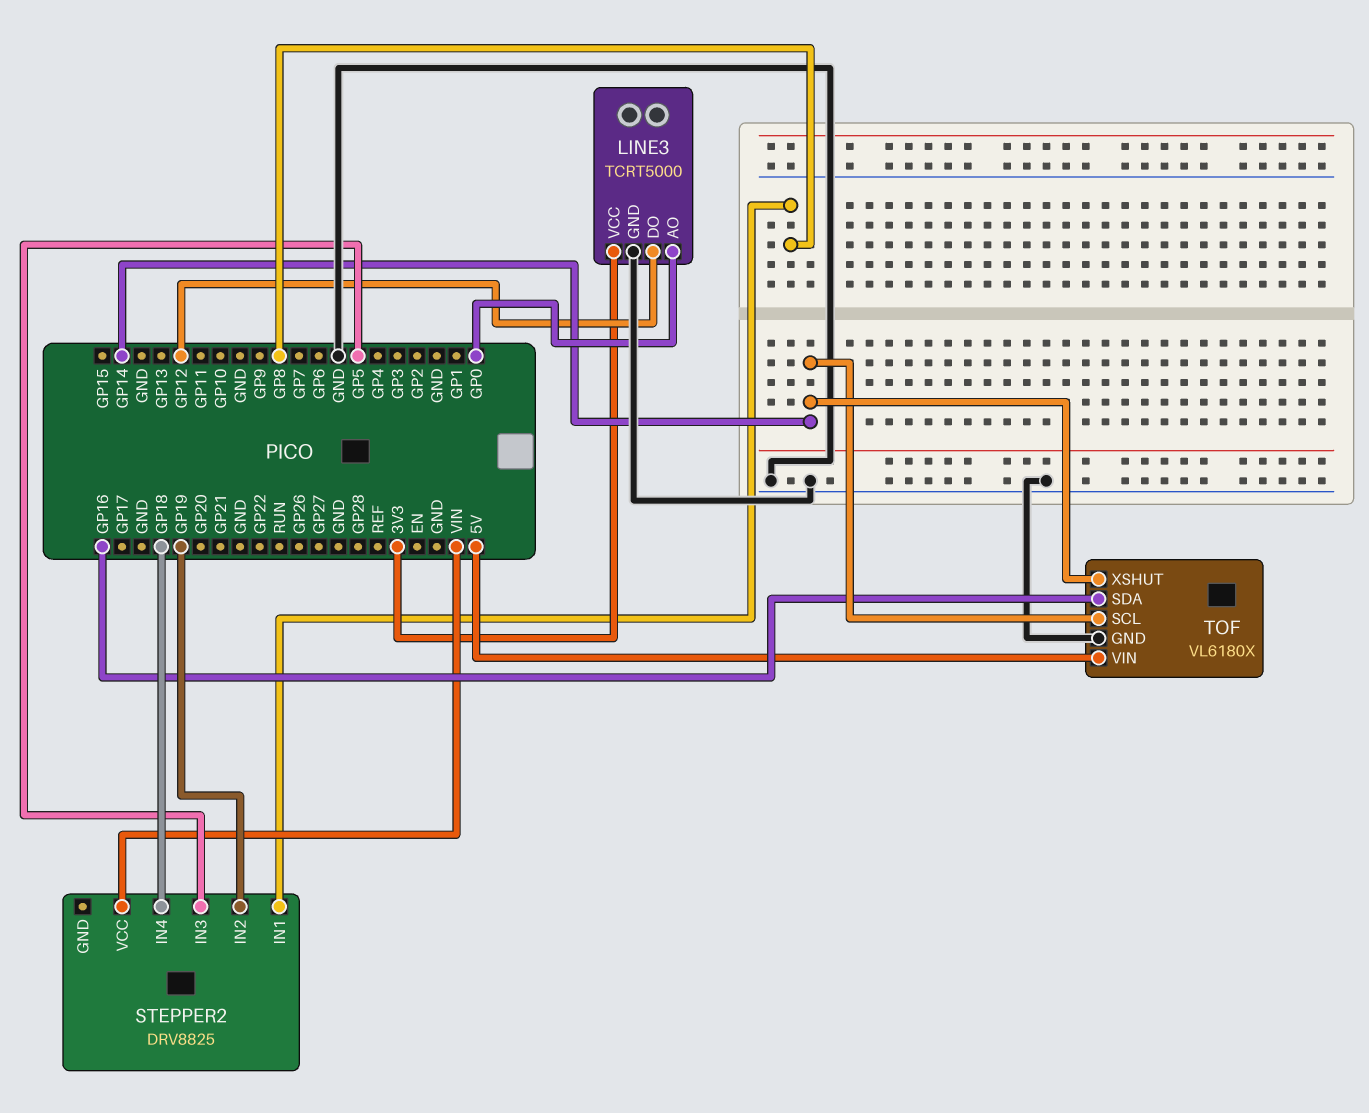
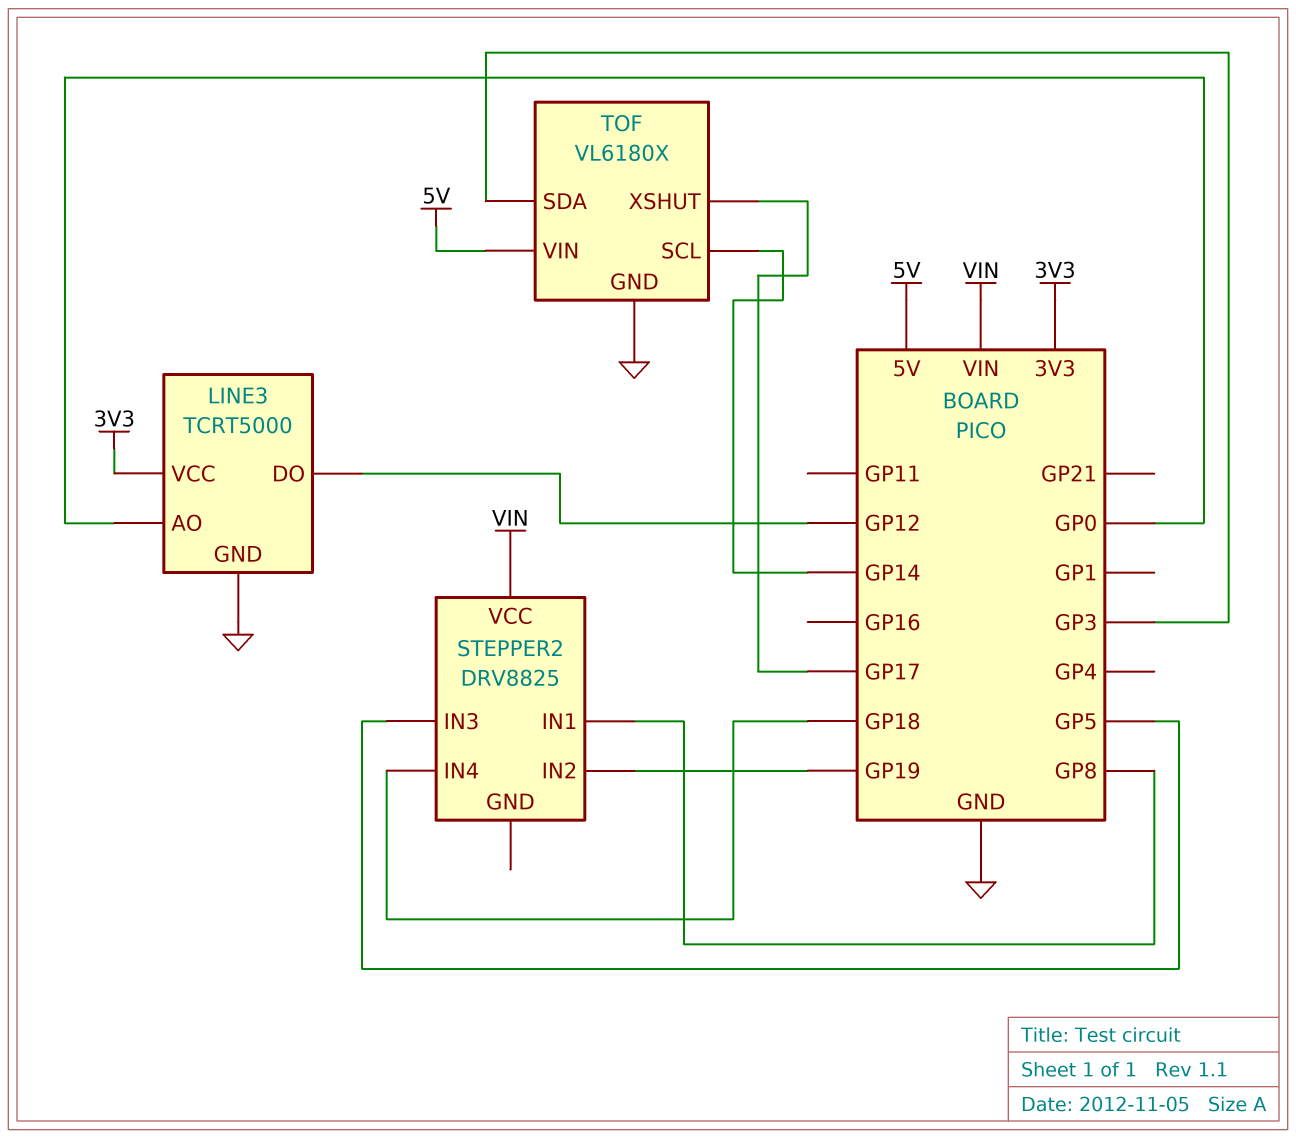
TOF pin SDA: GP16 -> GP3
TOF pin XSHUT: GP14 -> GP17

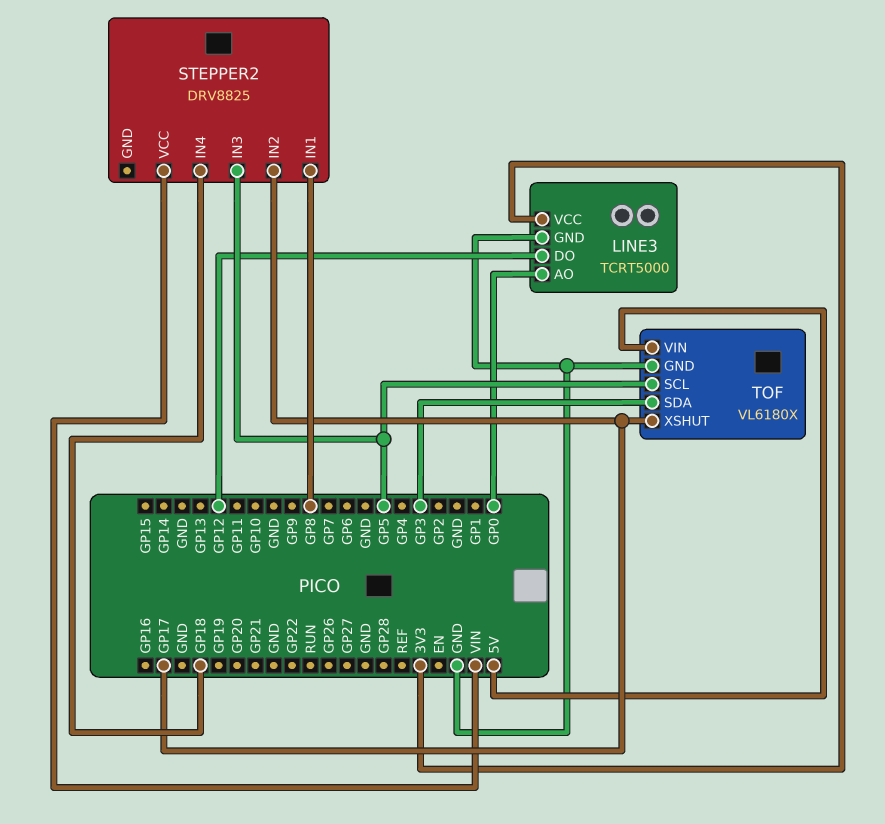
STEPPER2 pin IN2: GP19 -> GP17
TOF pin SCL: GP14 -> GP5

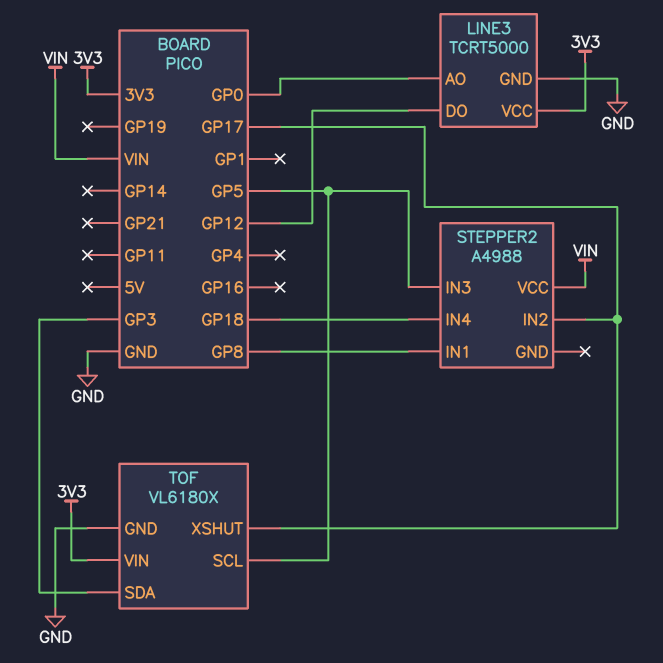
STEPPER2: DRV8825 -> A4988
TOF pin VIN: 5V -> 3V3

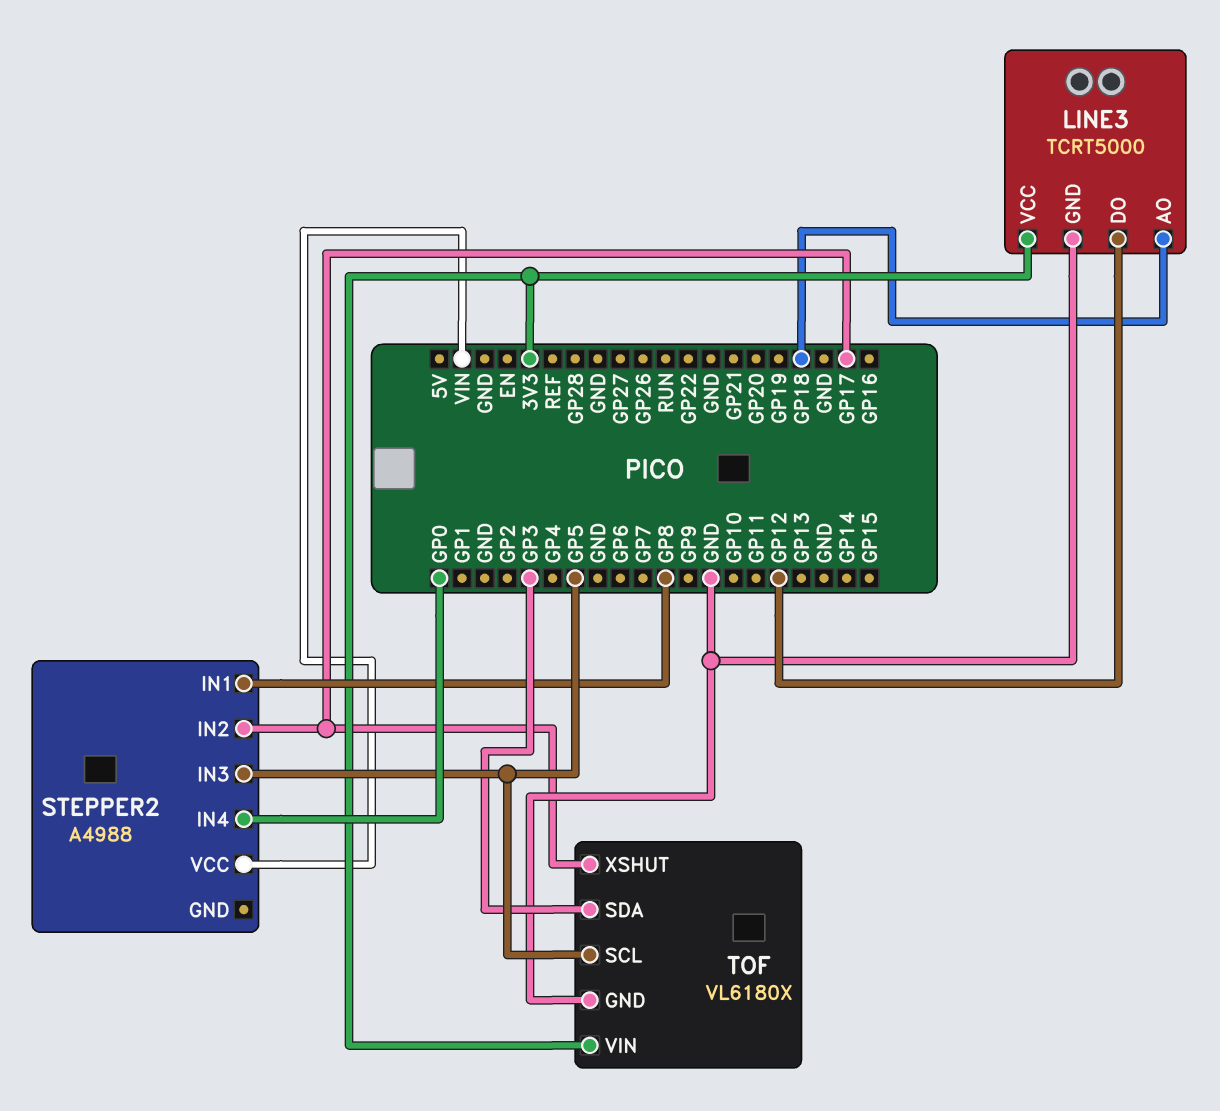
LINE3 pin AO: GP0 -> GP18
STEPPER2 pin IN4: GP18 -> GP0

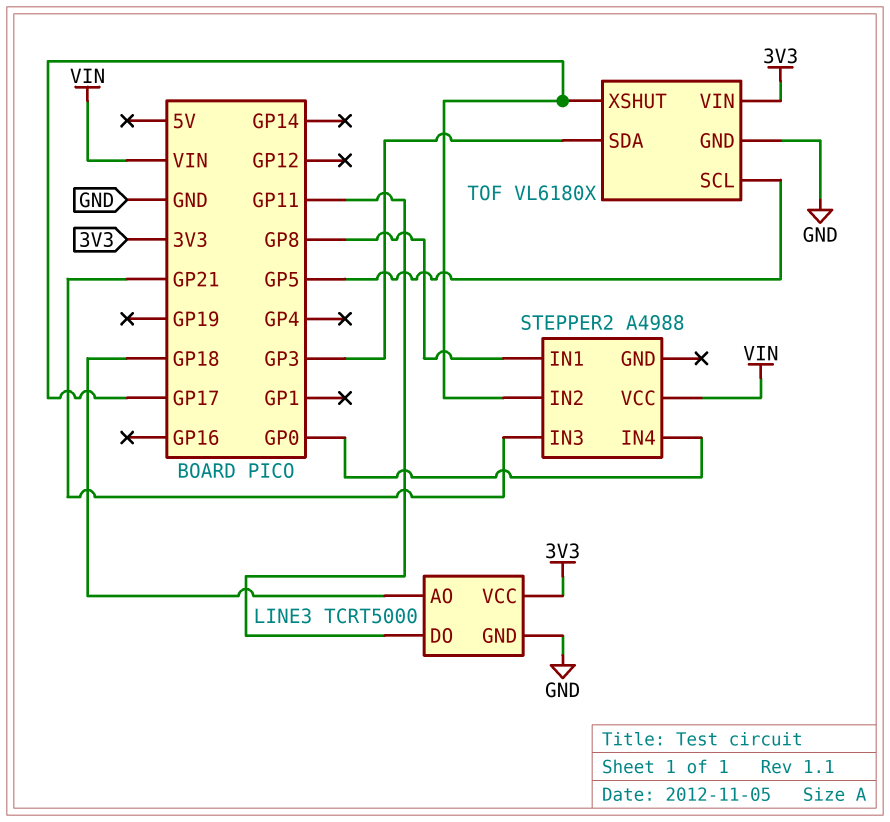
LINE3 pin DO: GP12 -> GP11
STEPPER2 pin IN3: GP5 -> GP21

